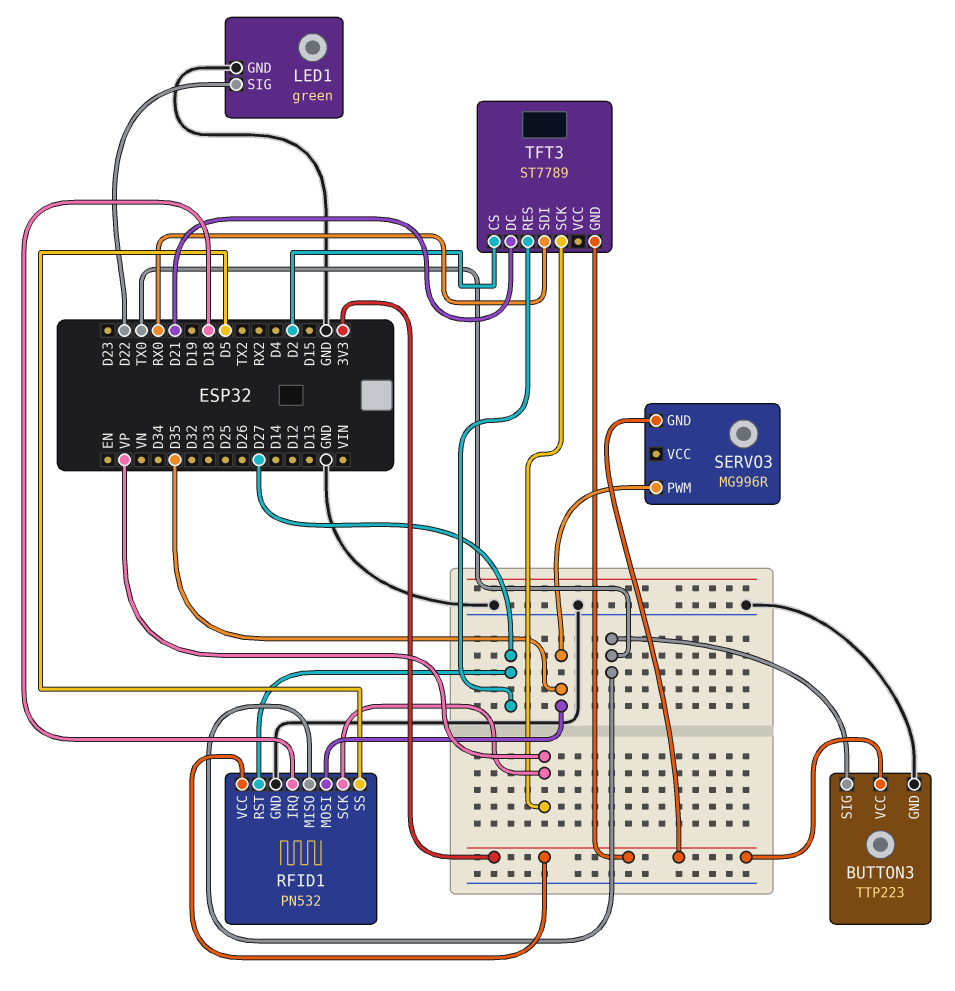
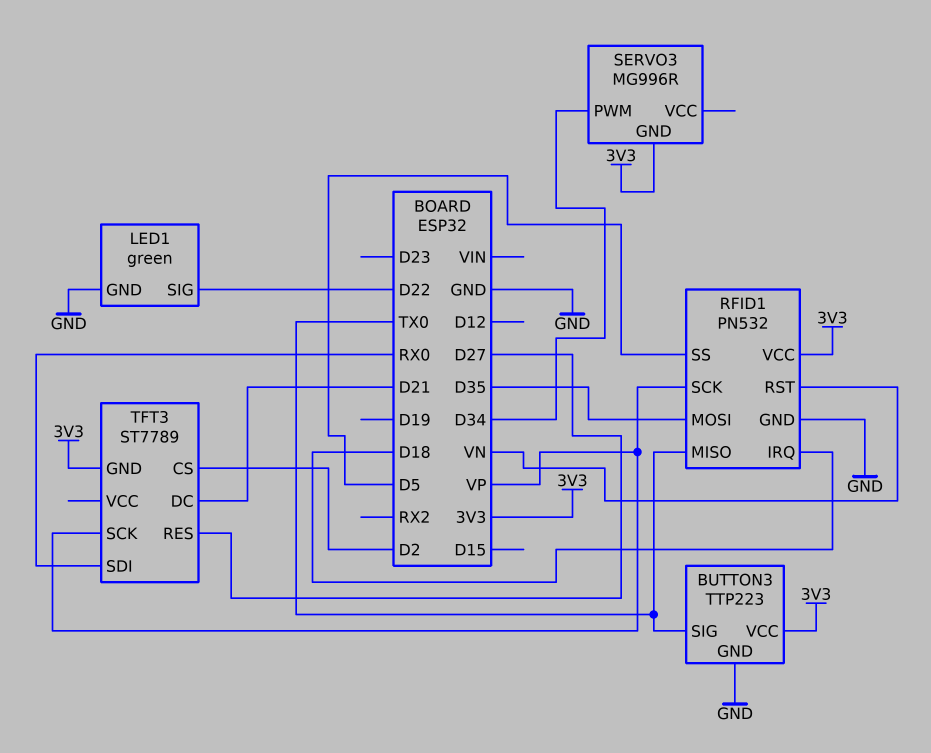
RFID1 pin RST: D27 -> VN
SERVO3 pin PWM: D35 -> D34

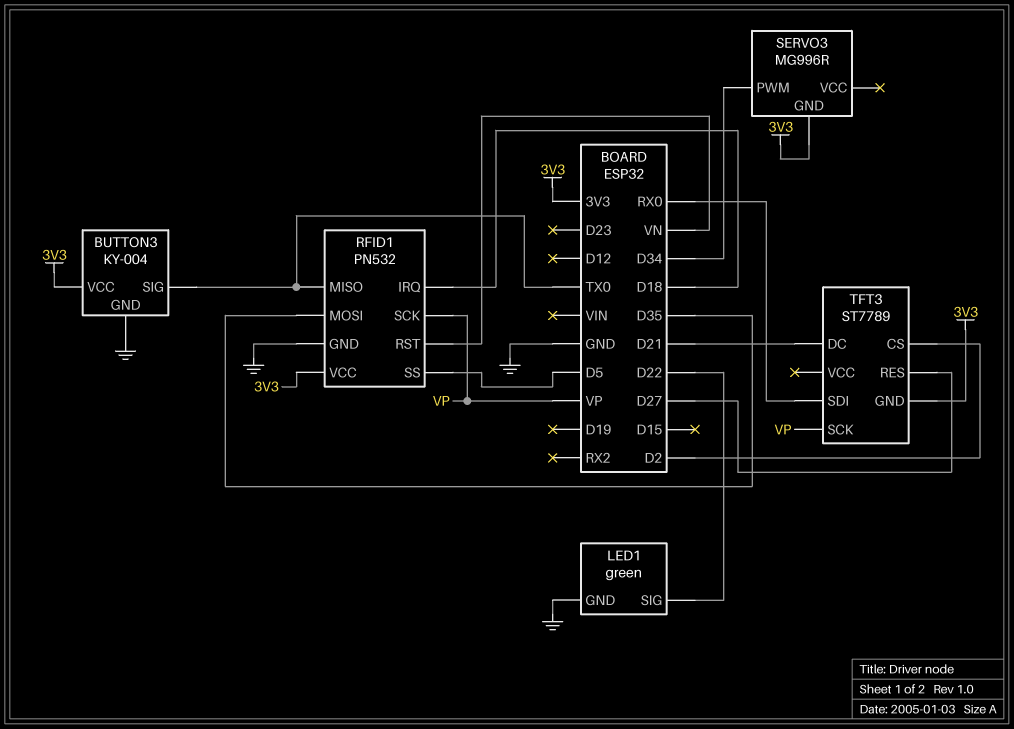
BUTTON3: TTP223 -> KY-004

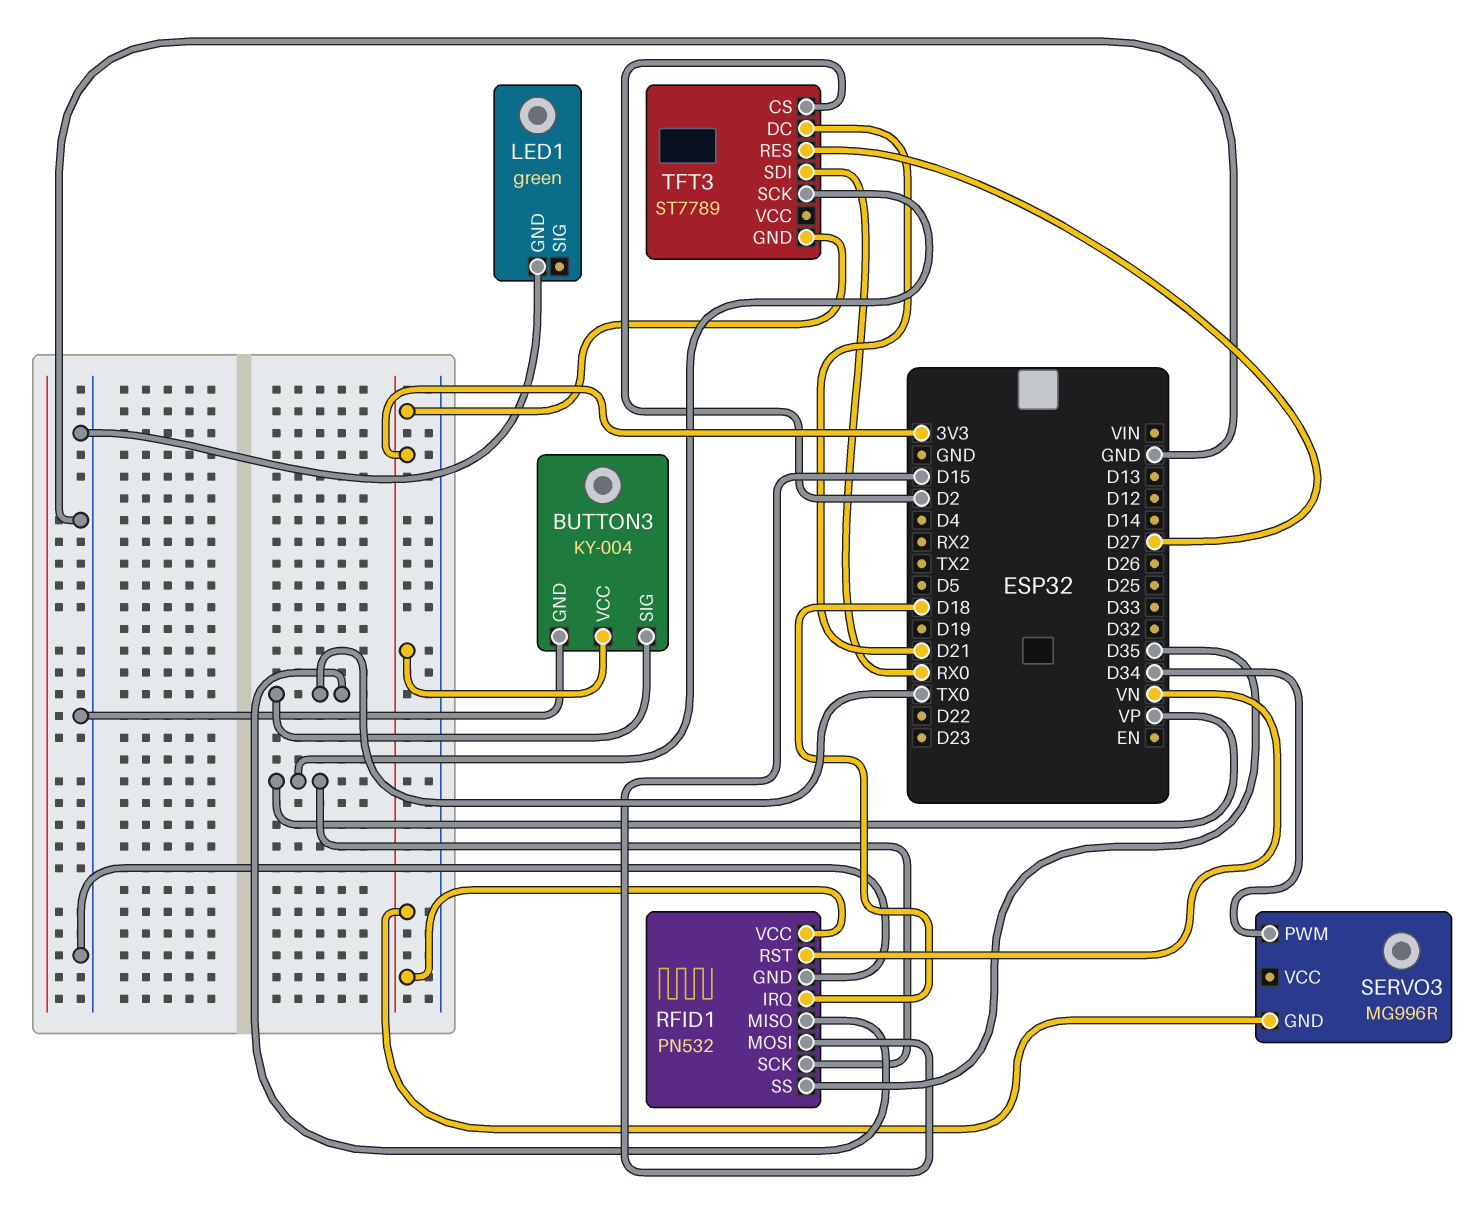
LED1 pin SIG: D22 -> none
RFID1 pin MOSI: D35 -> D15
RFID1 pin SS: D5 -> D35

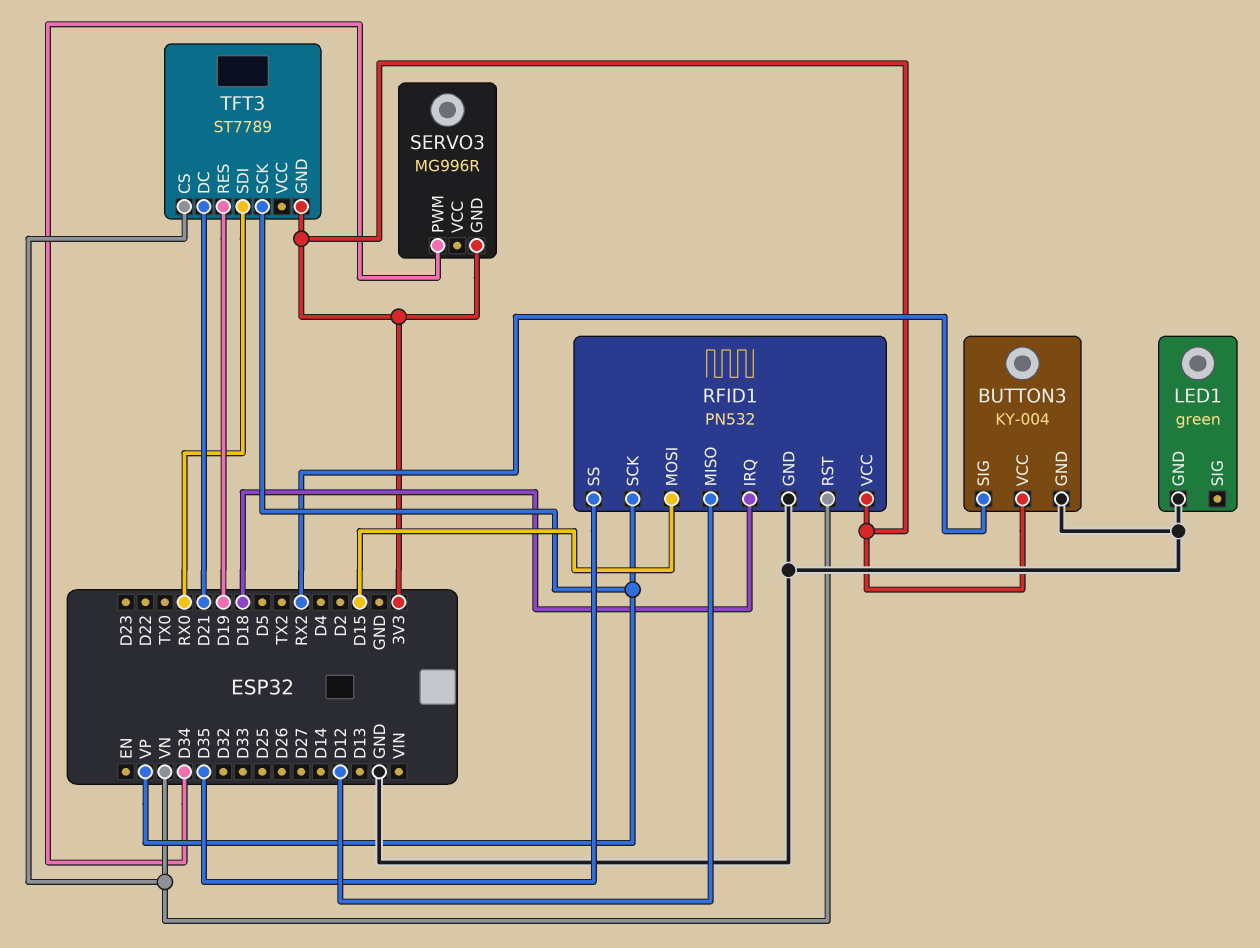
BUTTON3 pin SIG: TX0 -> RX2
RFID1 pin MISO: TX0 -> D12
TFT3 pin CS: D2 -> VN
TFT3 pin RES: D27 -> D19

